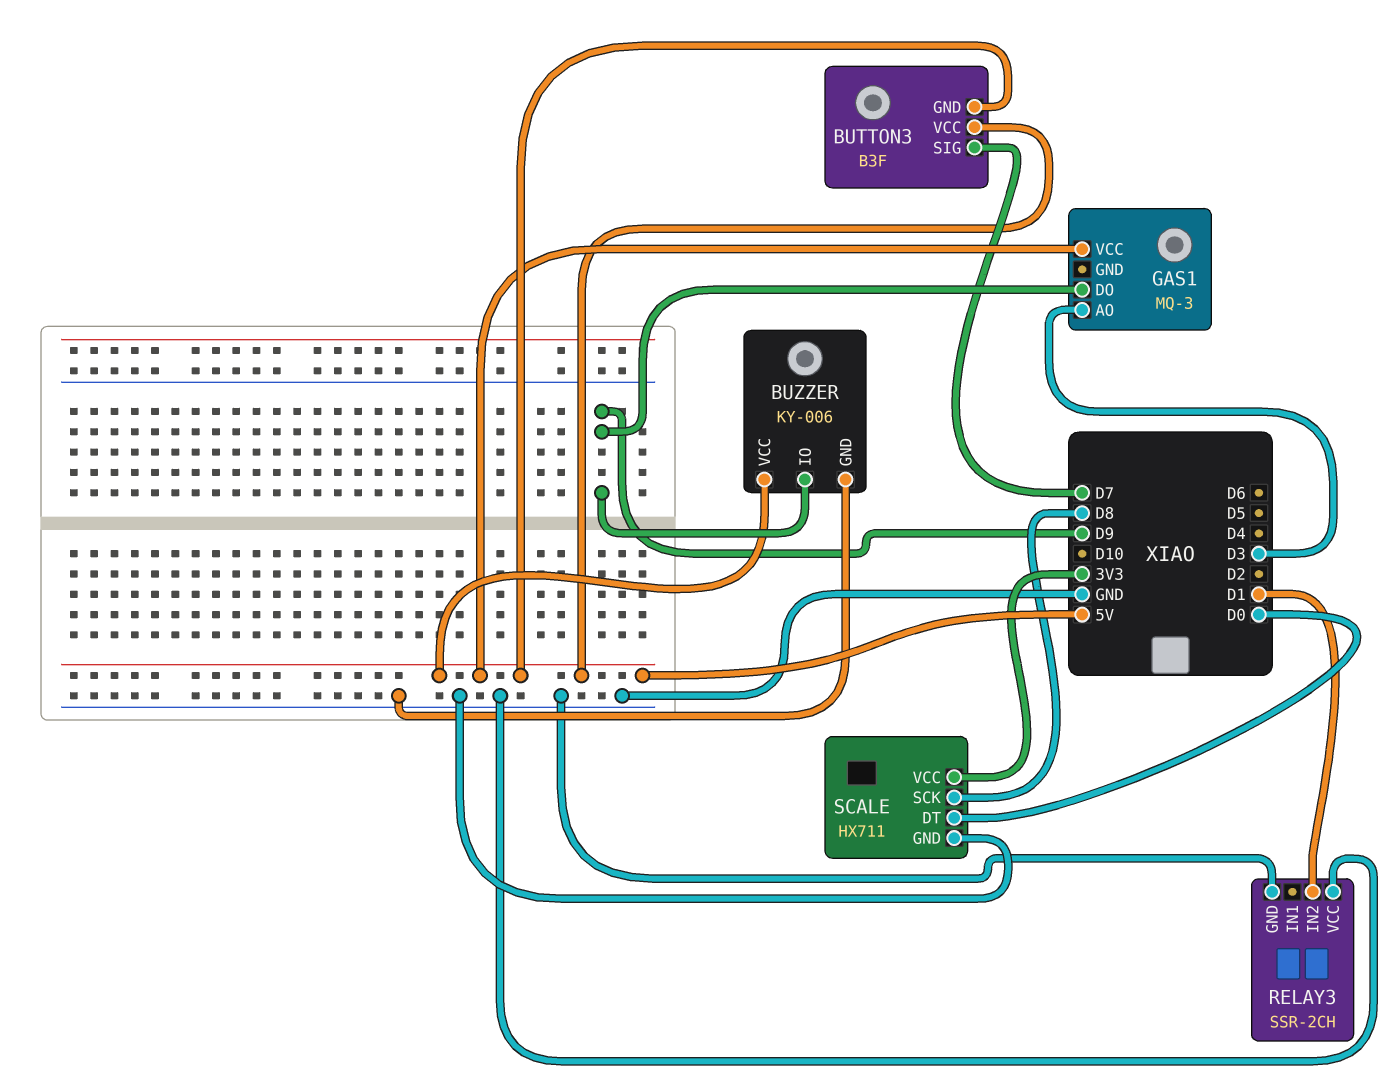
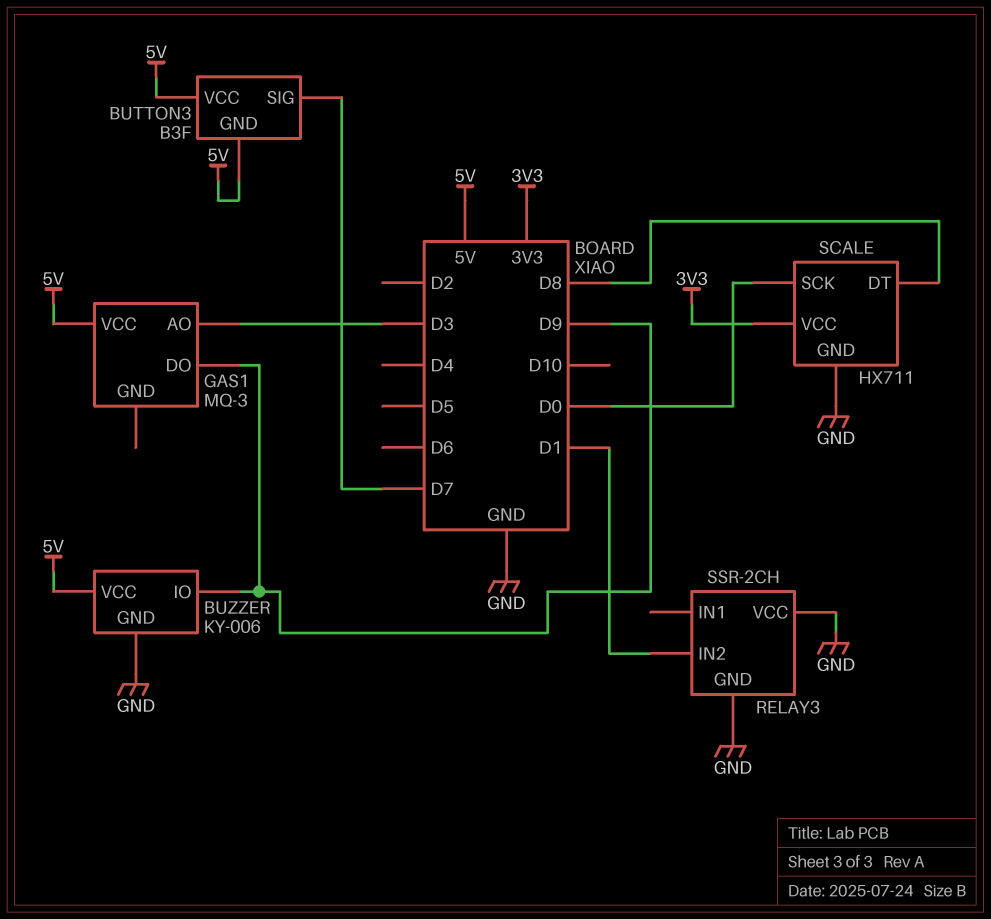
SCALE pin DT: D0 -> D8
SCALE pin SCK: D8 -> D0

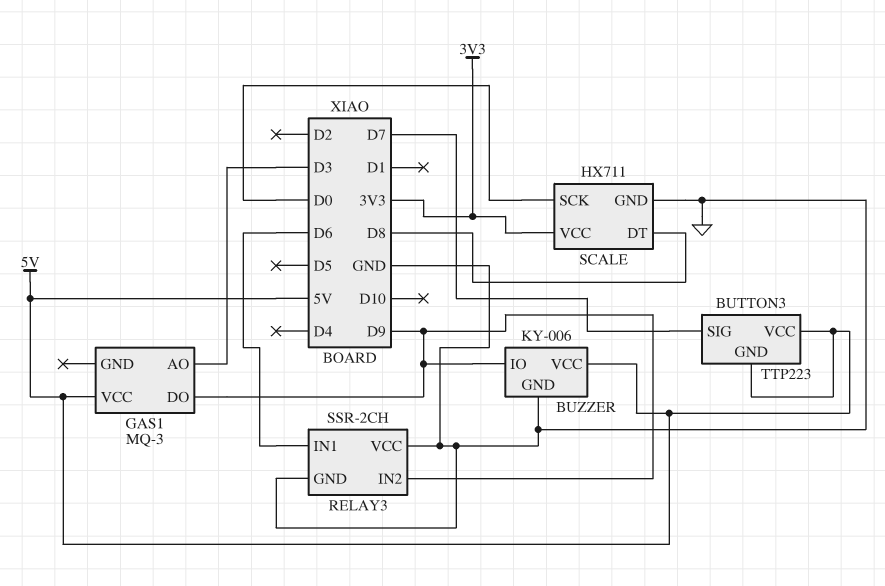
BUTTON3: B3F -> TTP223
RELAY3 pin IN1: none -> D6
RELAY3 pin IN2: D1 -> D9

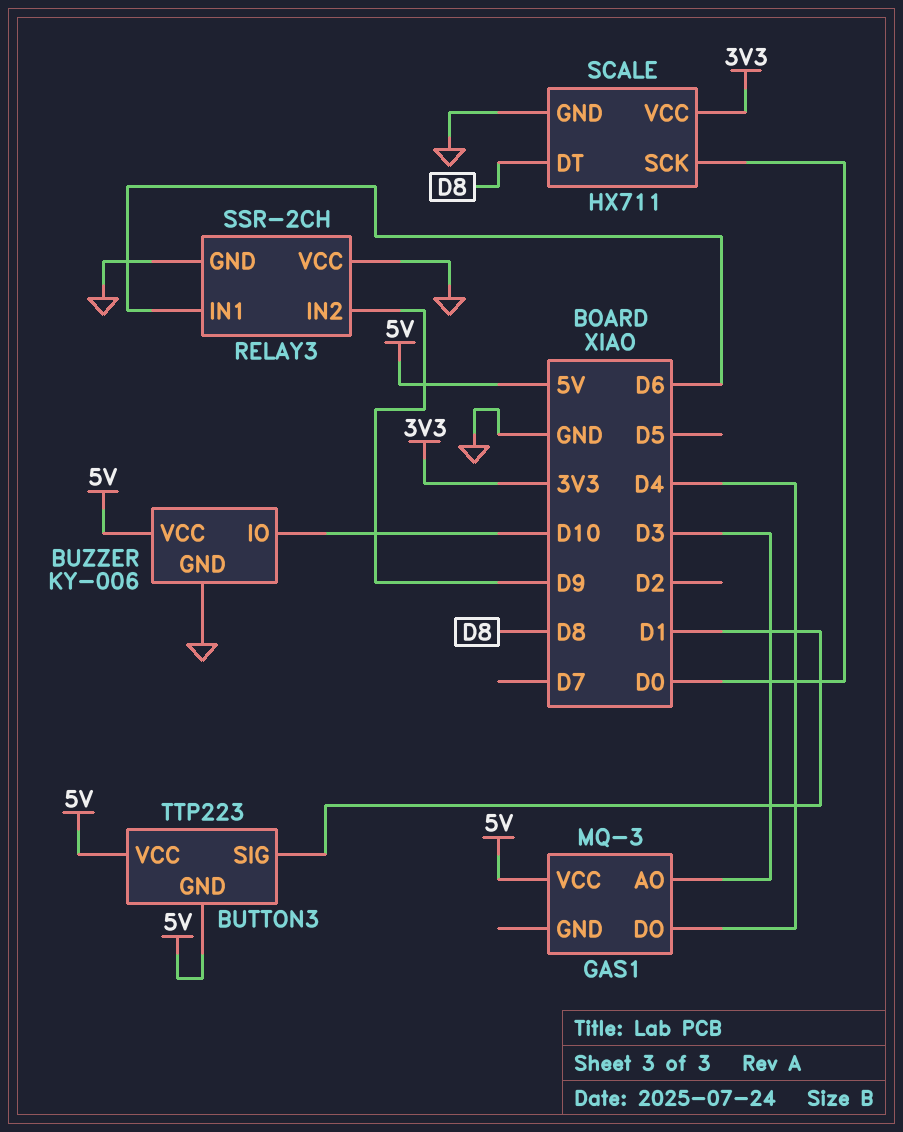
BUTTON3 pin SIG: D7 -> D1
BUZZER pin IO: D9 -> D10
GAS1 pin DO: D9 -> D4

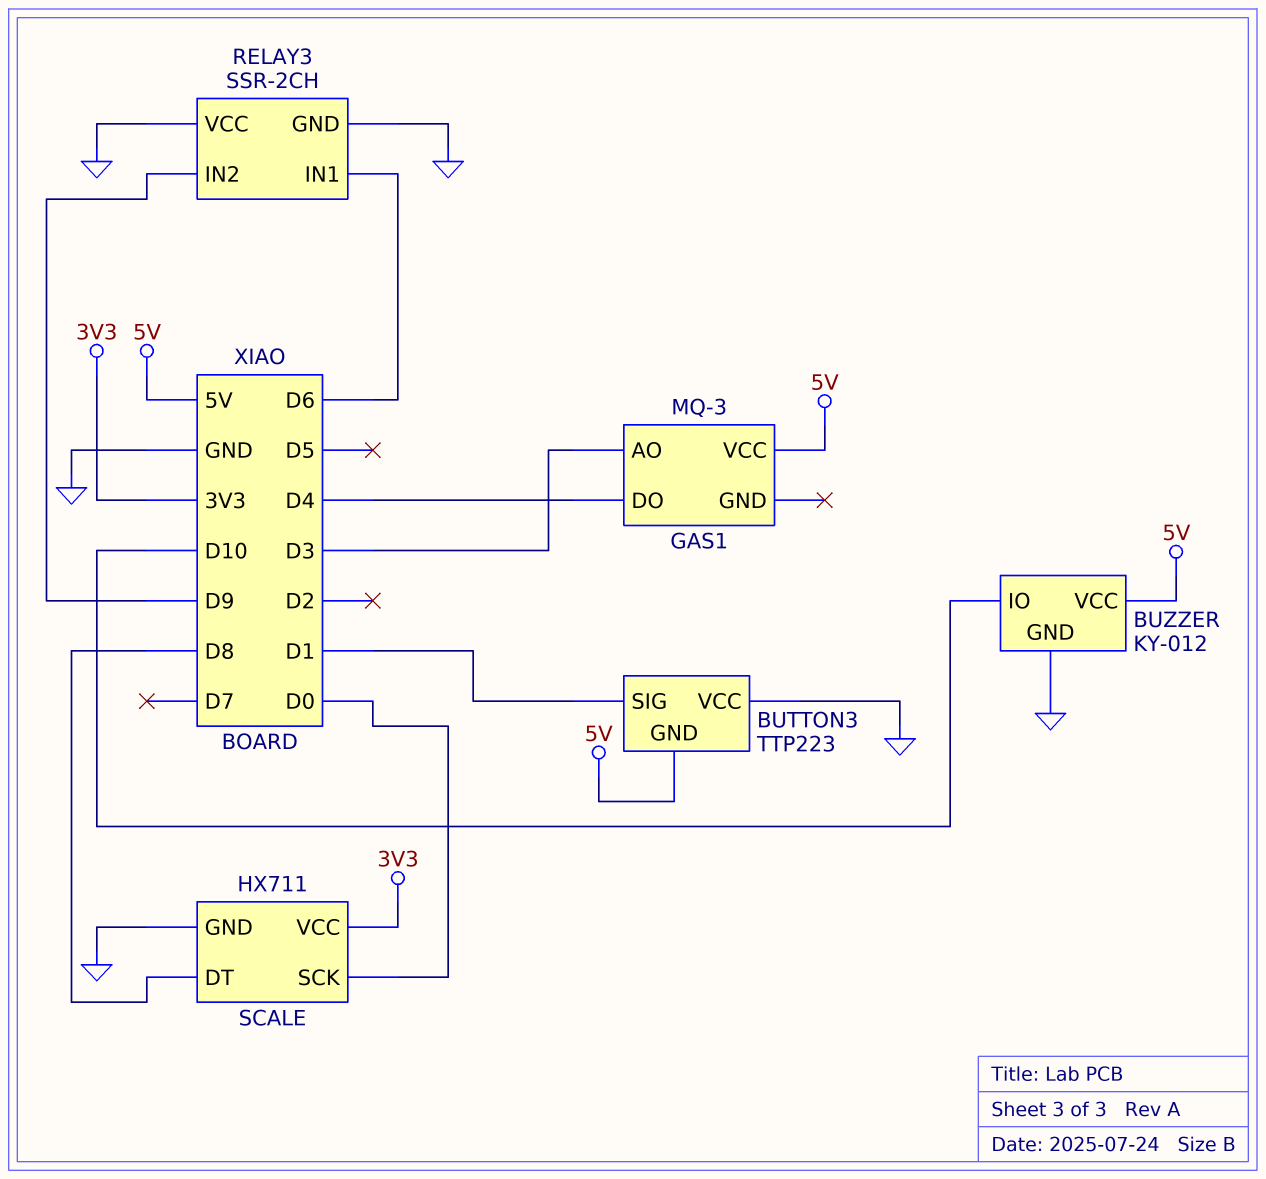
BUTTON3 pin VCC: 5V -> GND
BUZZER: KY-006 -> KY-012

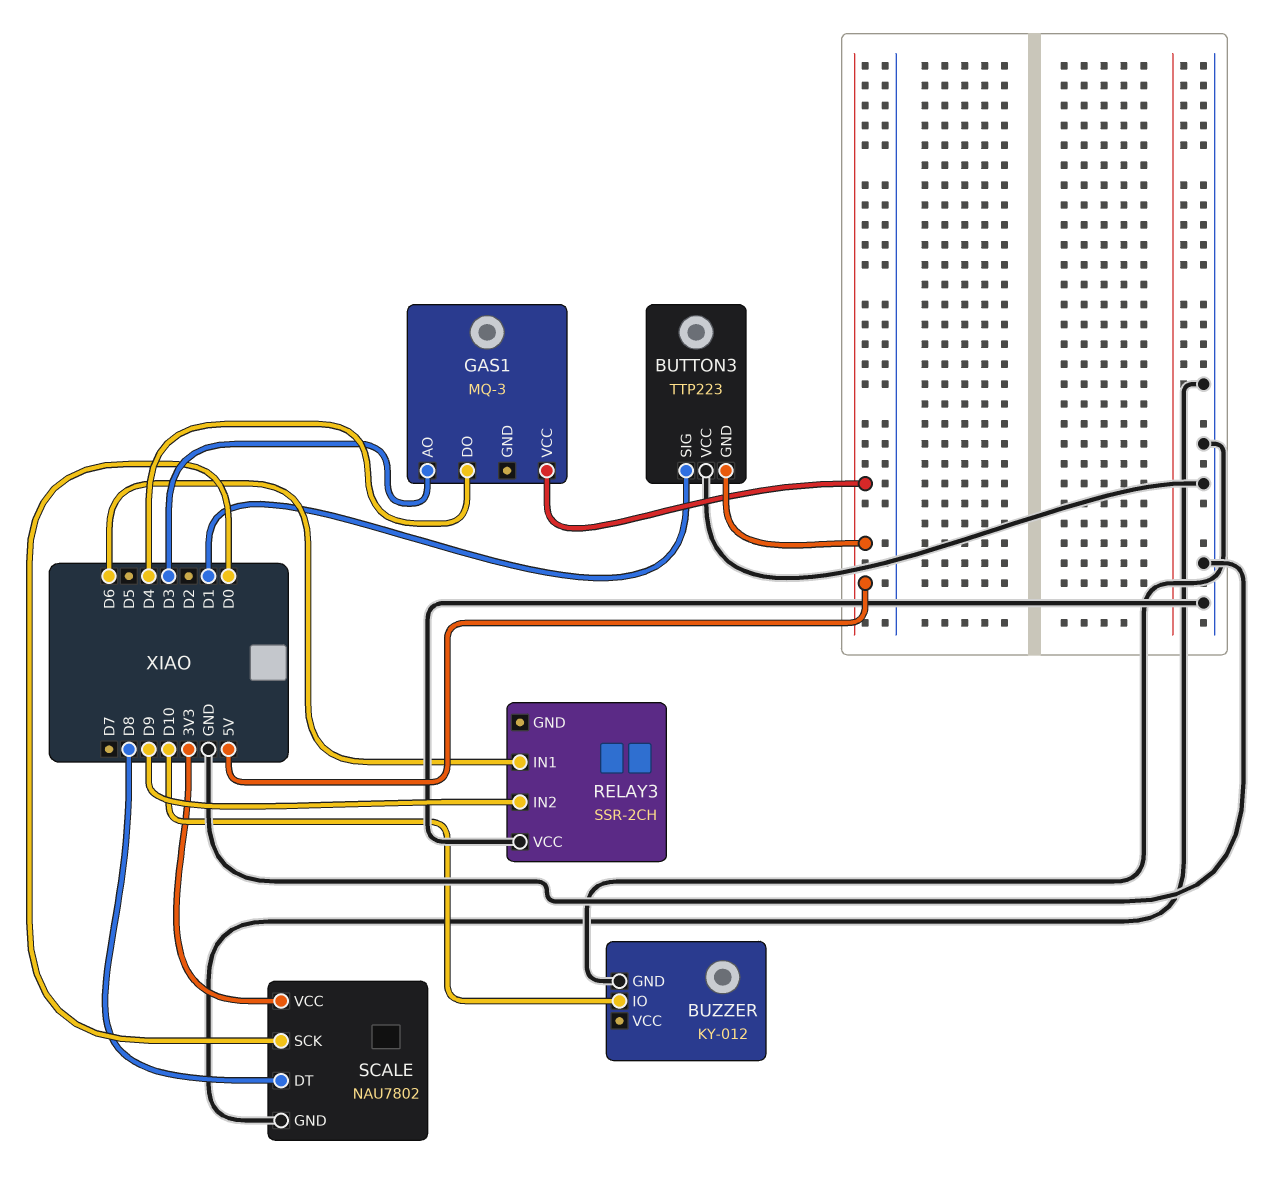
BUZZER pin VCC: 5V -> none
RELAY3 pin GND: GND -> none
SCALE: HX711 -> NAU7802

